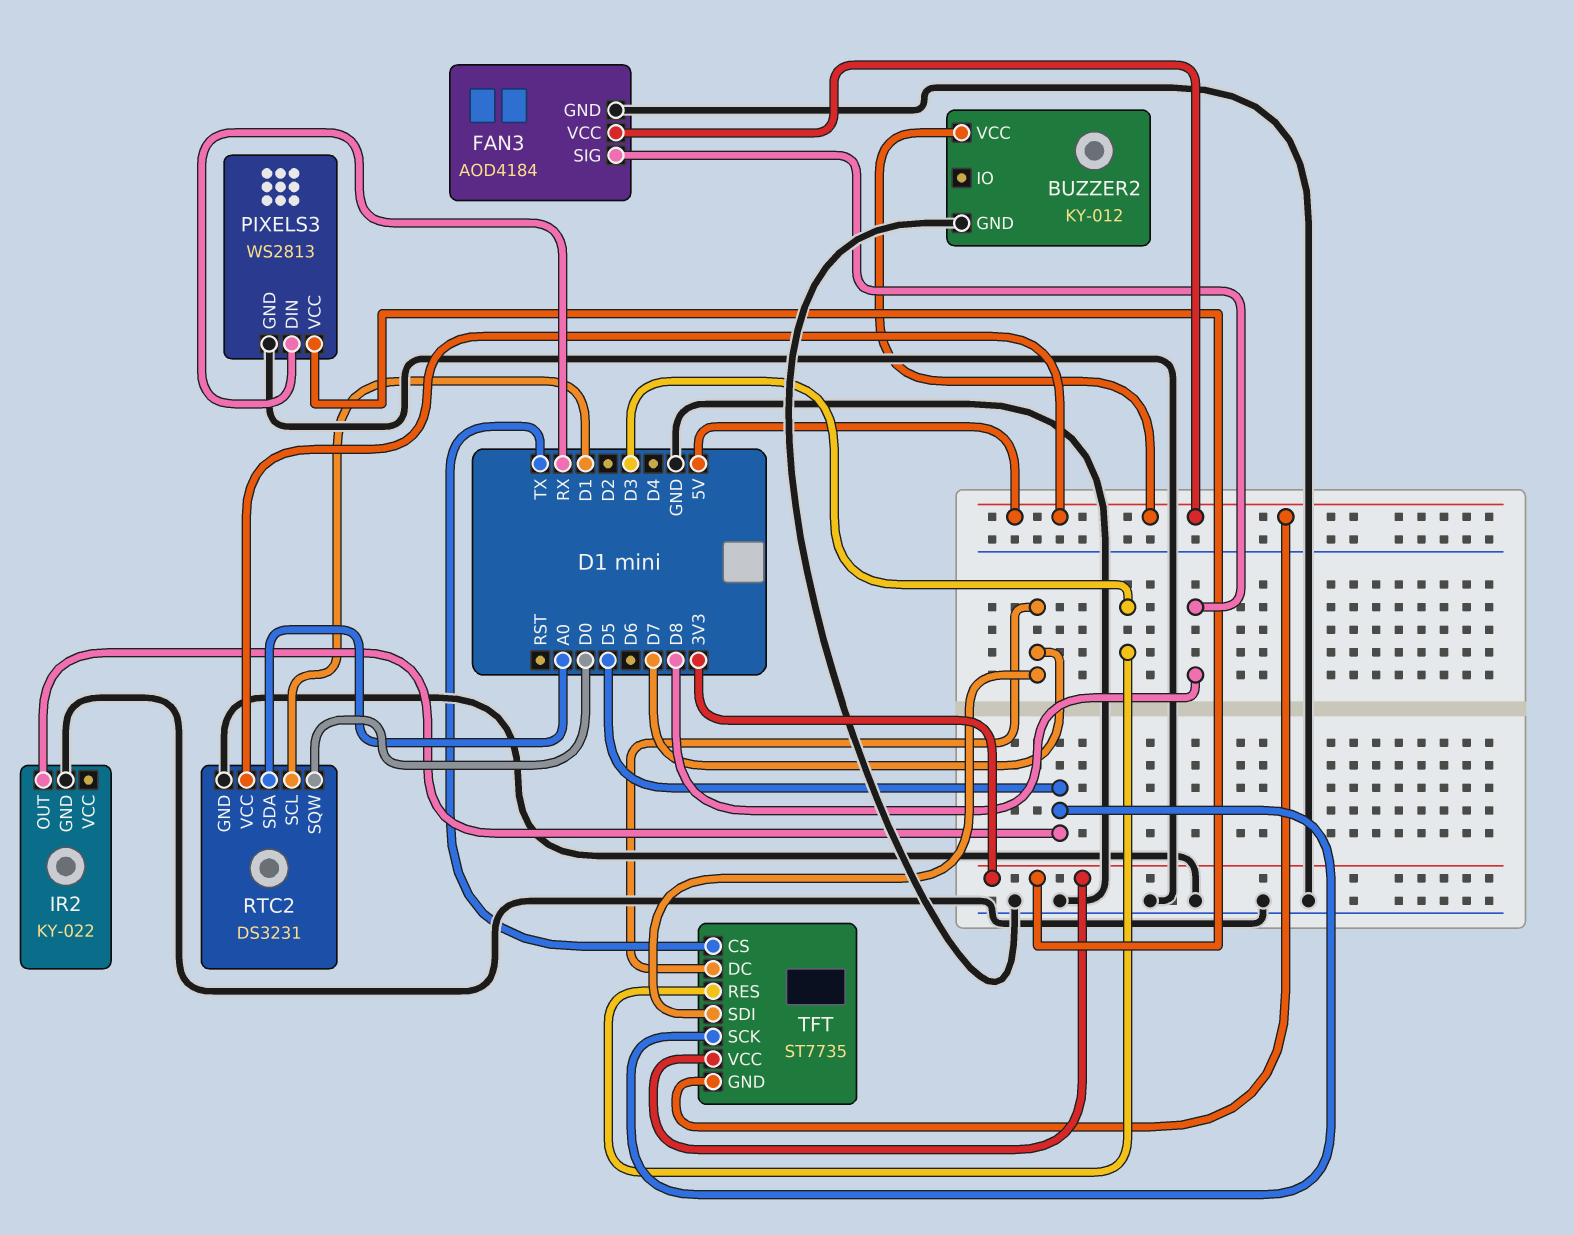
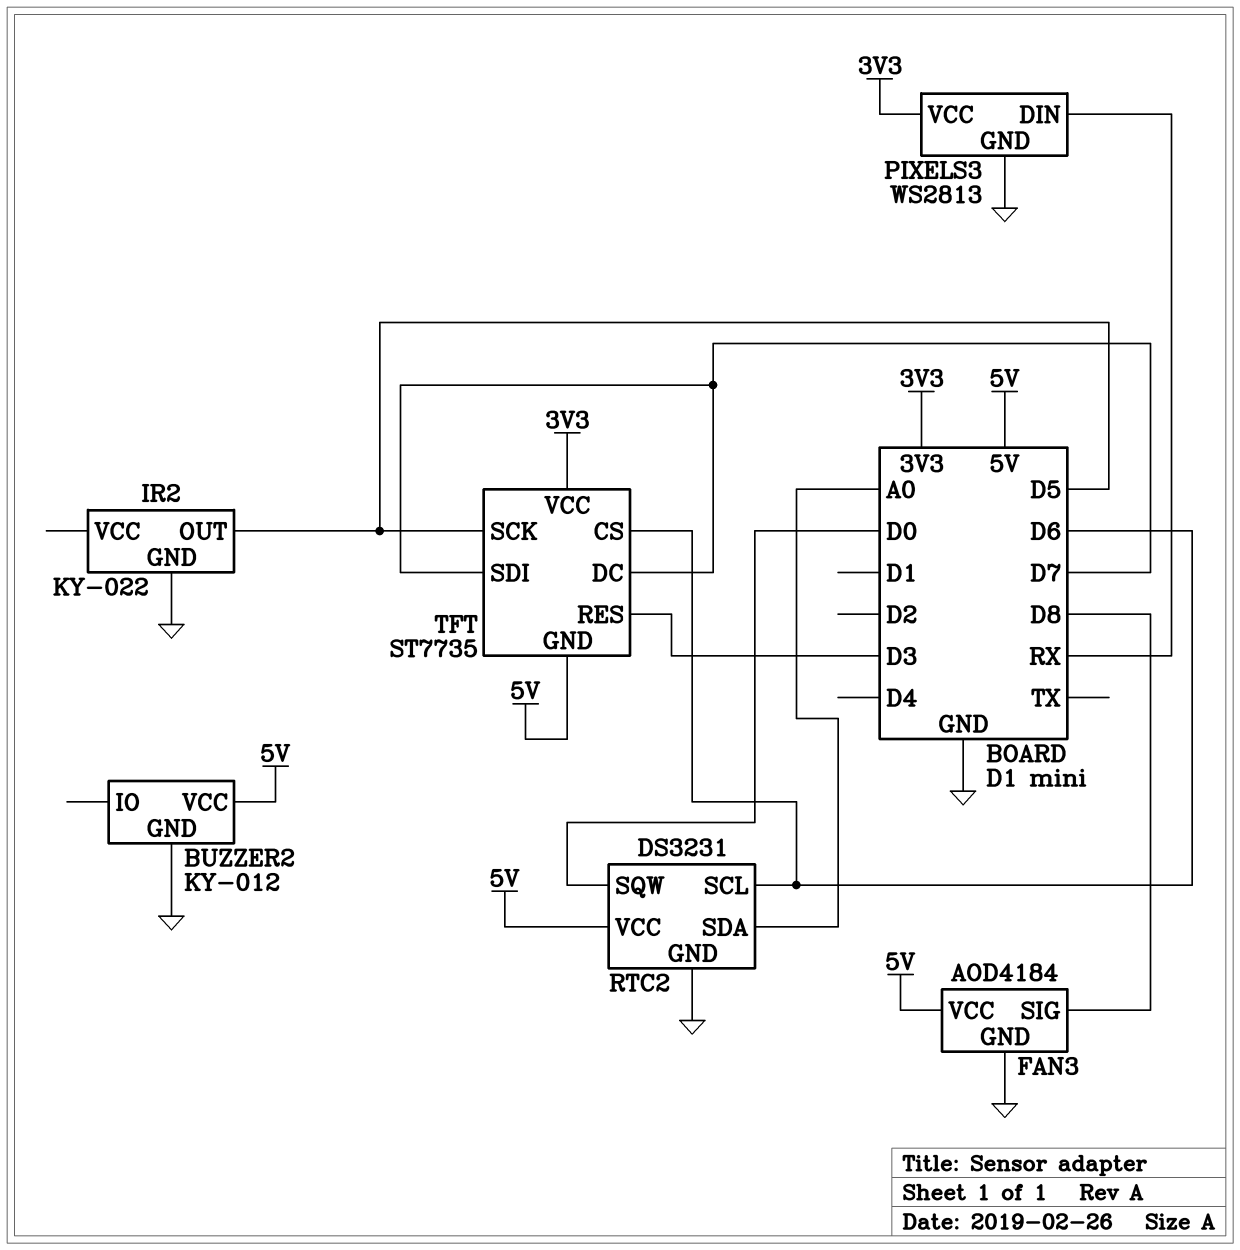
RTC2 pin SCL: D1 -> D6
TFT pin CS: TX -> D6

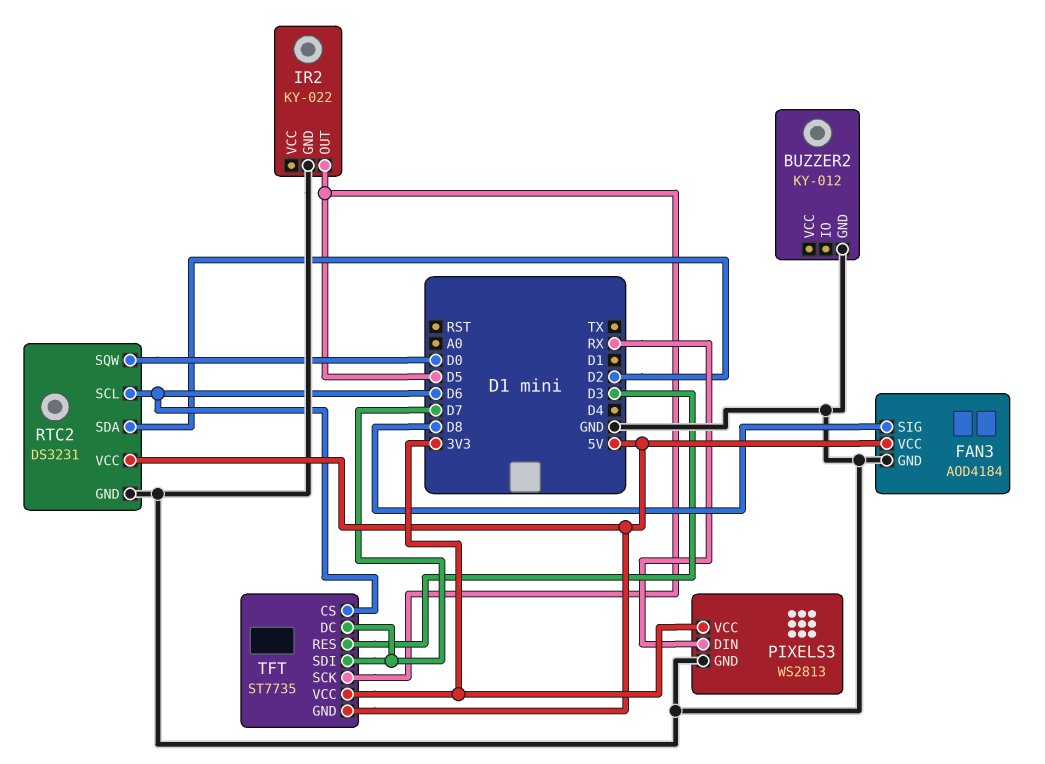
BUZZER2 pin VCC: 5V -> none
RTC2 pin SDA: A0 -> D2

